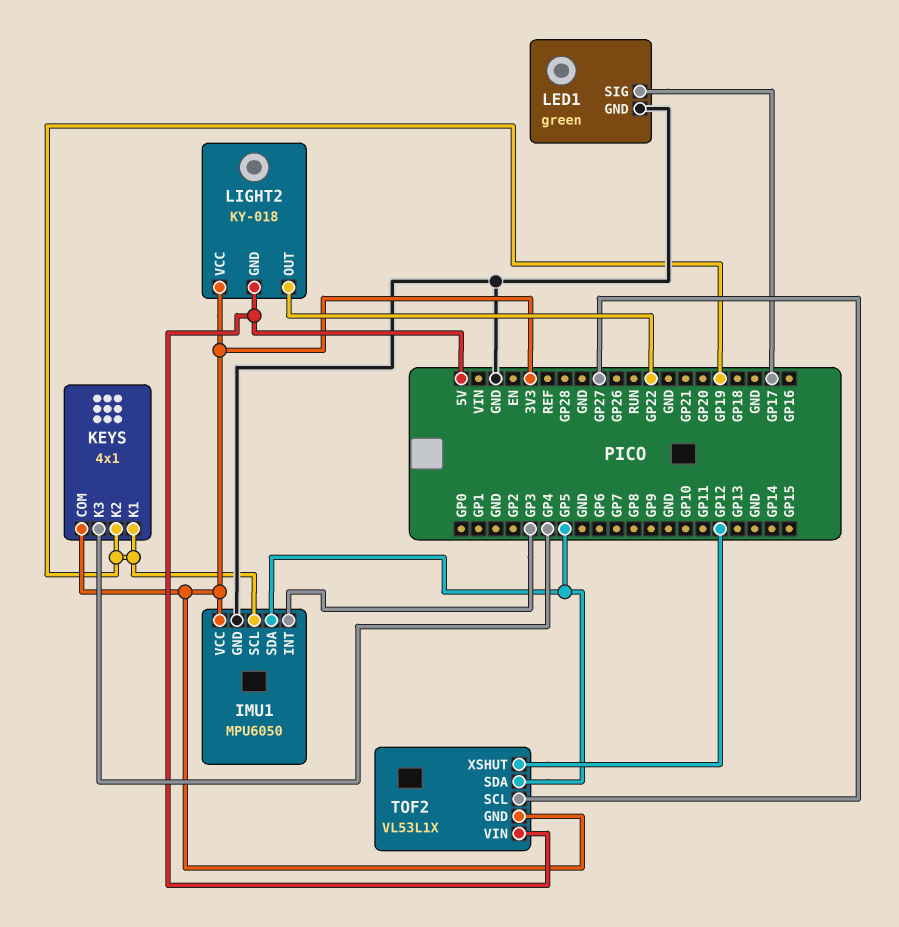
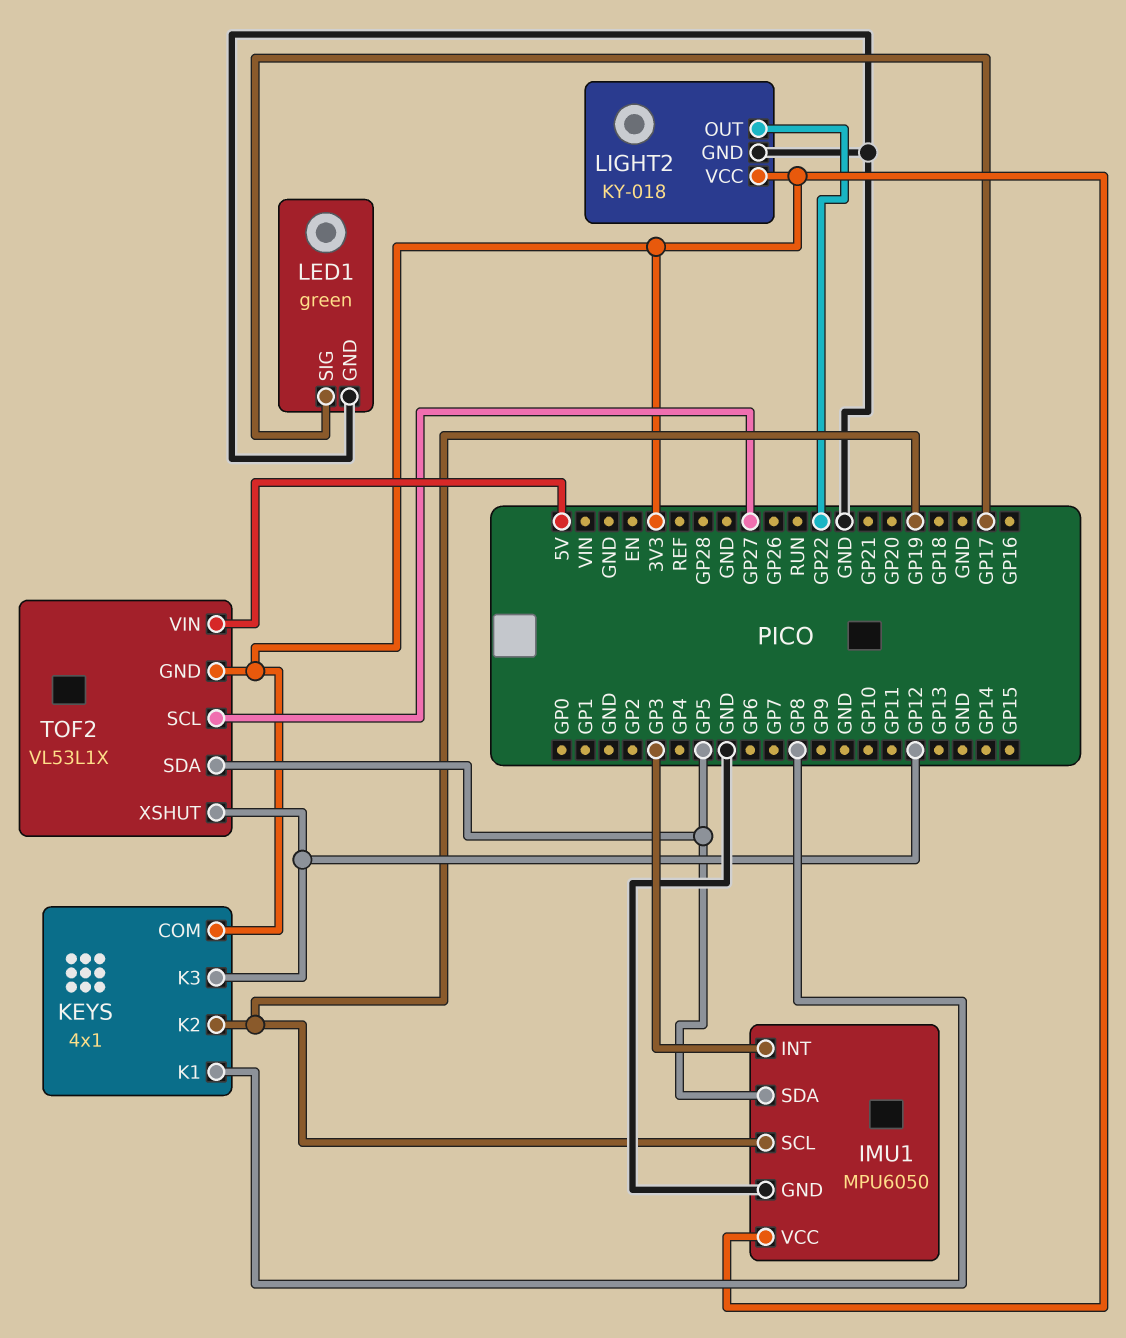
KEYS pin K1: GP19 -> GP8
KEYS pin K3: GP4 -> GP12
LIGHT2 pin GND: 5V -> GND

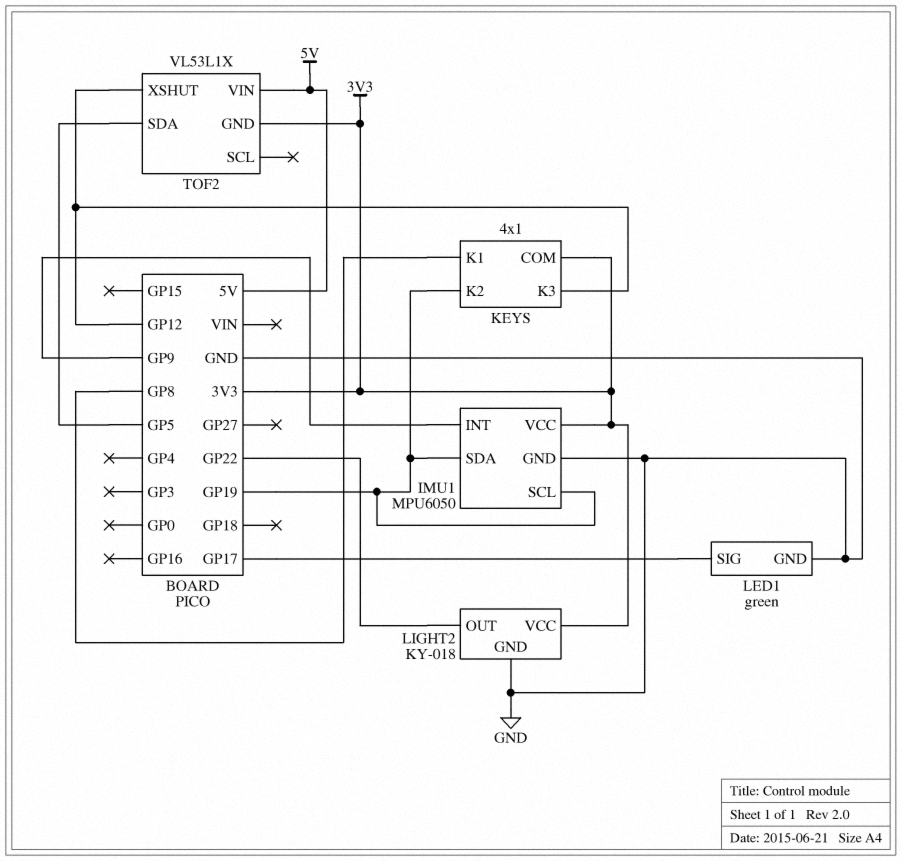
IMU1 pin INT: GP3 -> GP9
IMU1 pin SDA: GP5 -> GP19
TOF2 pin SCL: GP27 -> none

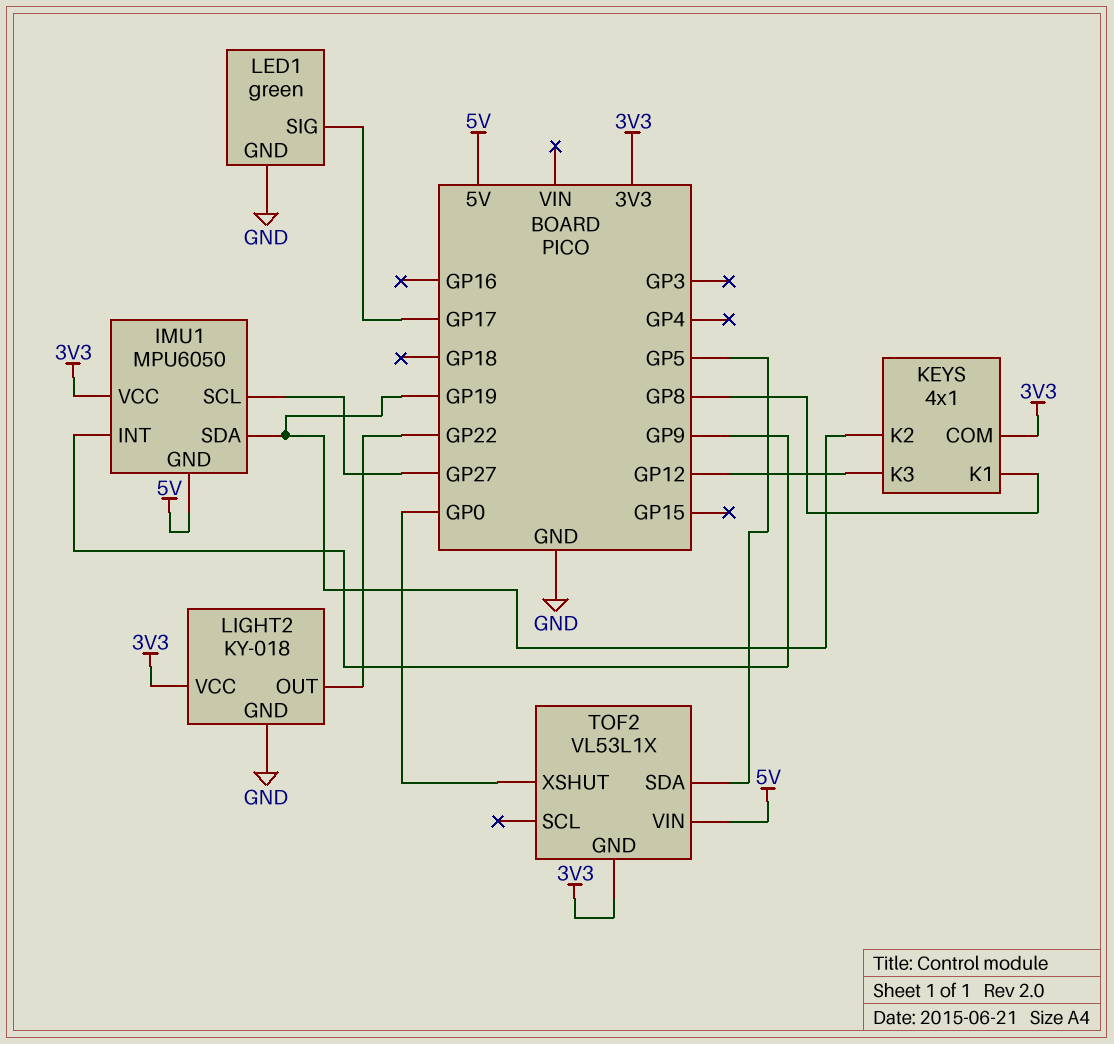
IMU1 pin GND: GND -> 5V
IMU1 pin SCL: GP19 -> GP27
TOF2 pin XSHUT: GP12 -> GP0

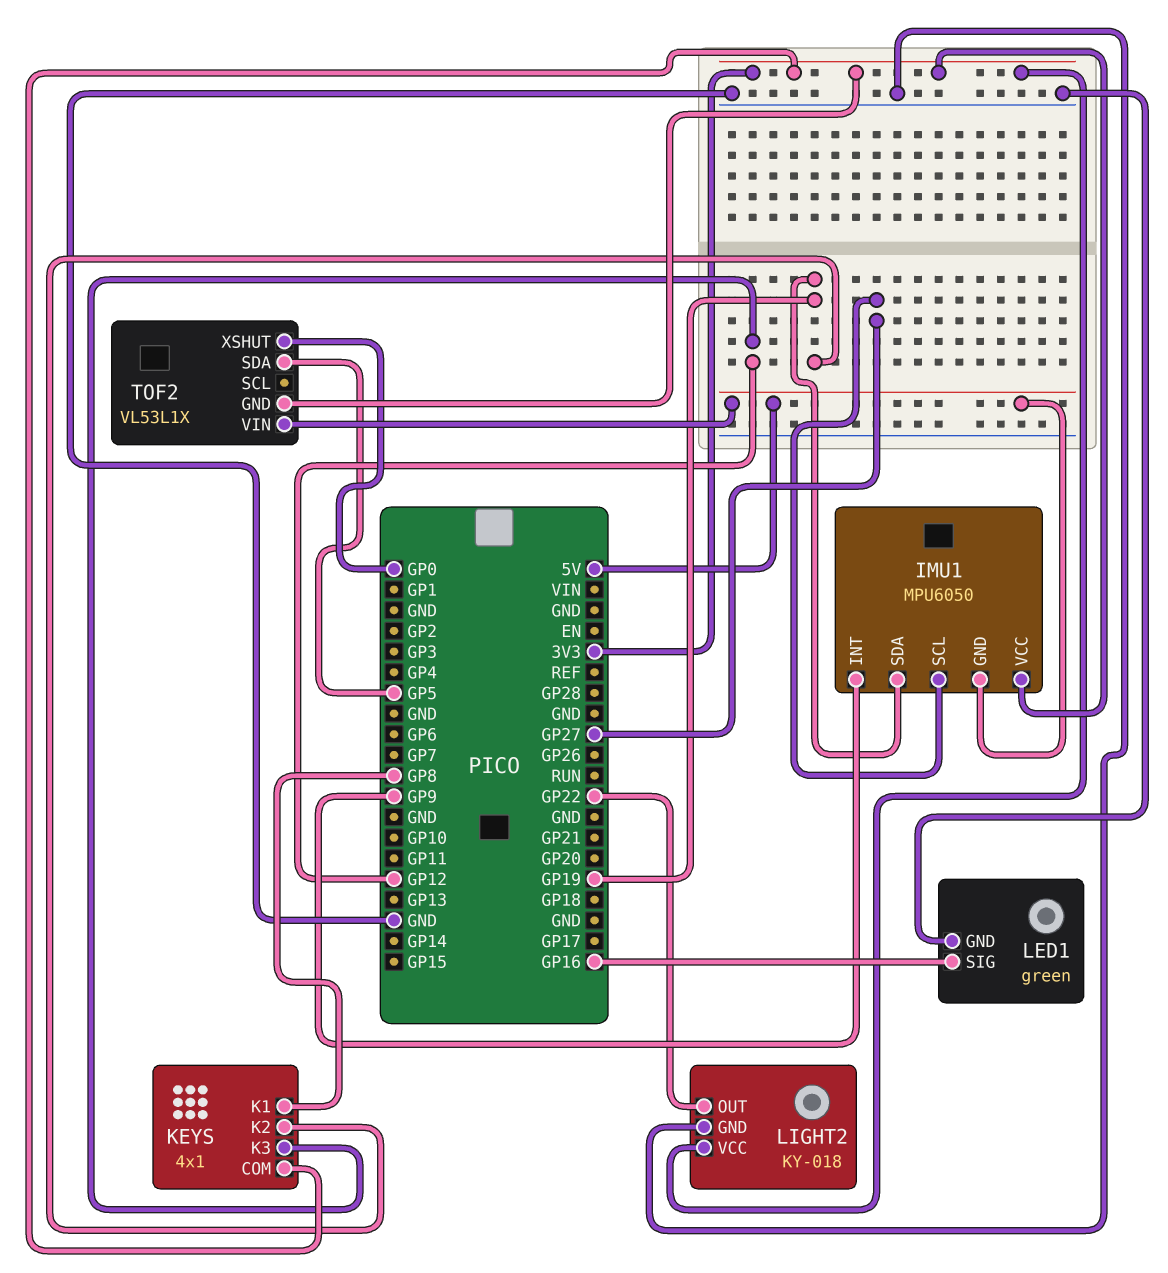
LED1 pin SIG: GP17 -> GP16

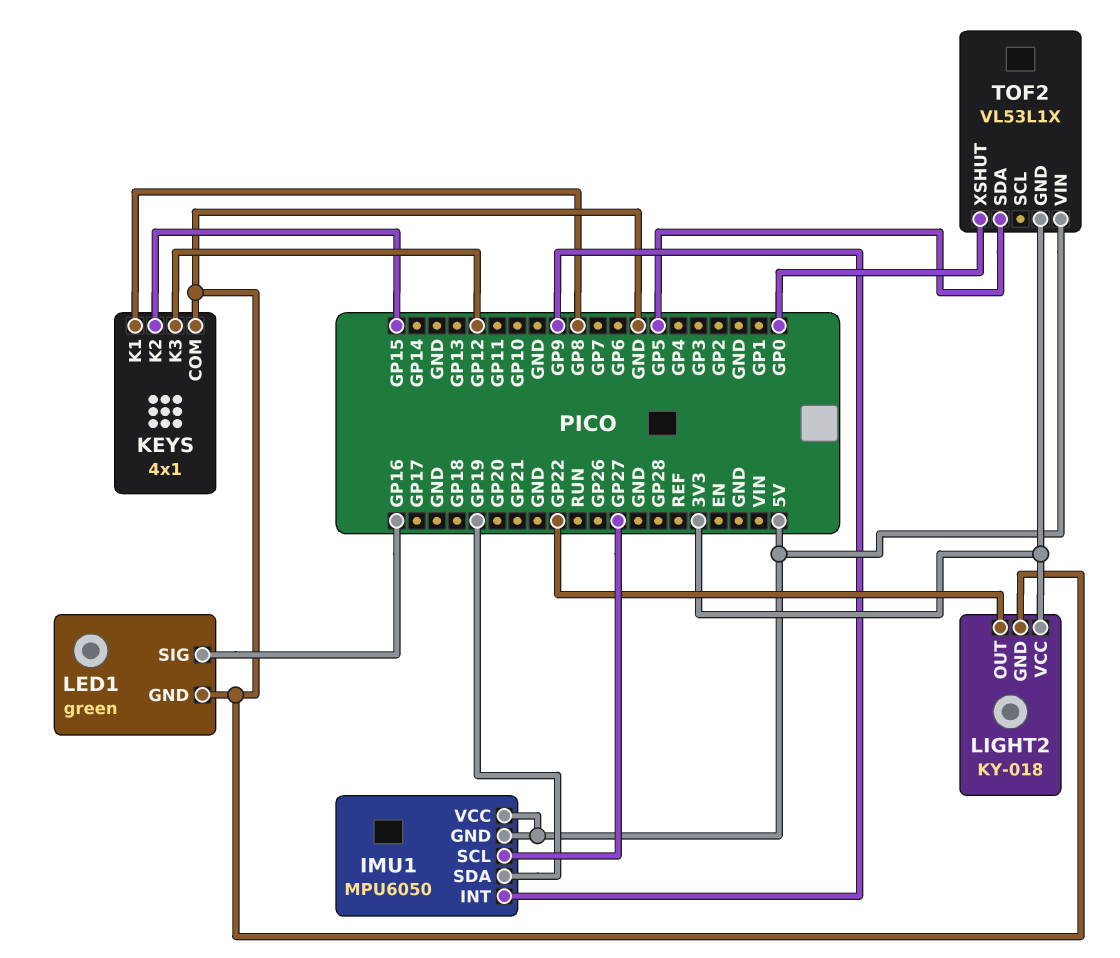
IMU1 pin VCC: 3V3 -> 5V
KEYS pin COM: 3V3 -> GND
KEYS pin K2: GP19 -> GP15

